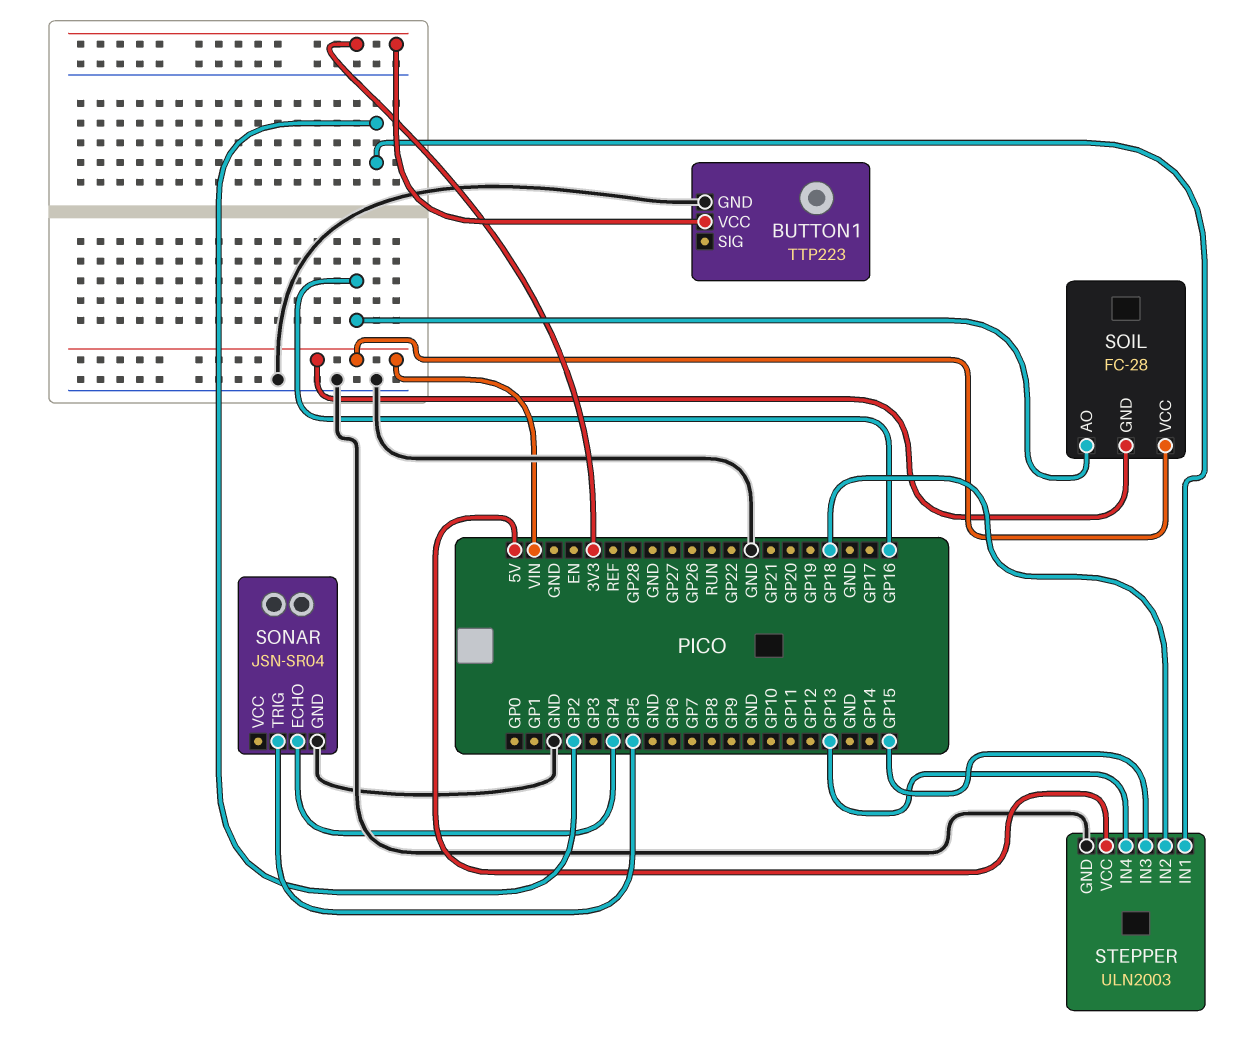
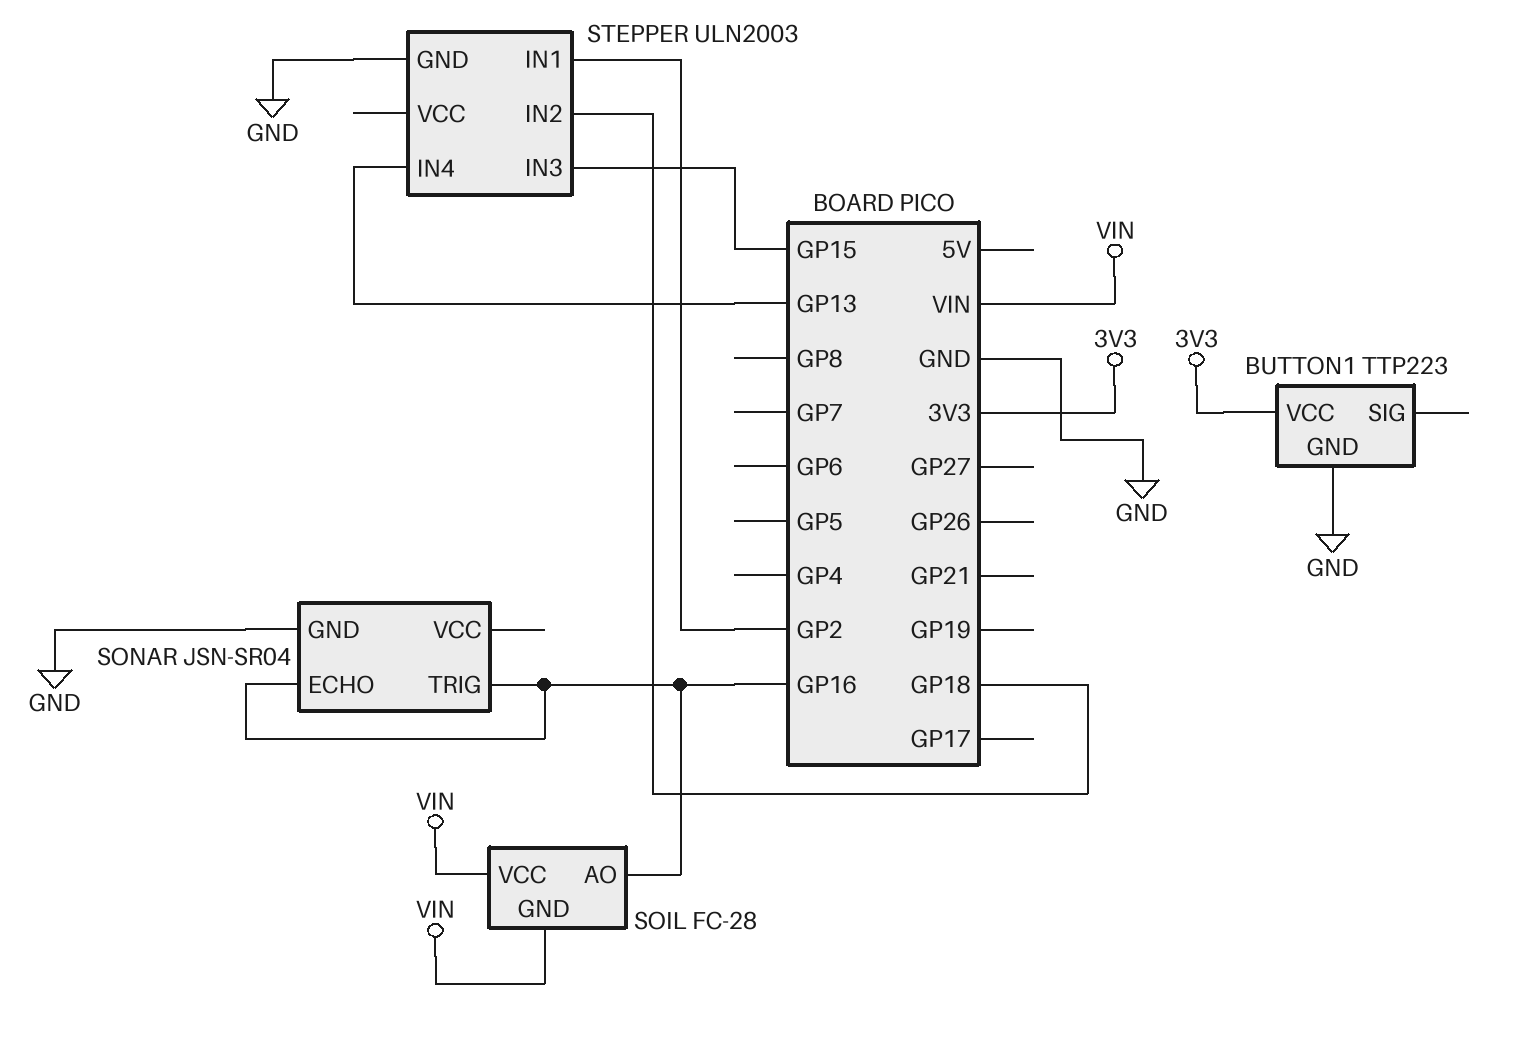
SONAR pin ECHO: GP4 -> GP16
SONAR pin TRIG: GP5 -> GP16
STEPPER pin VCC: 5V -> none

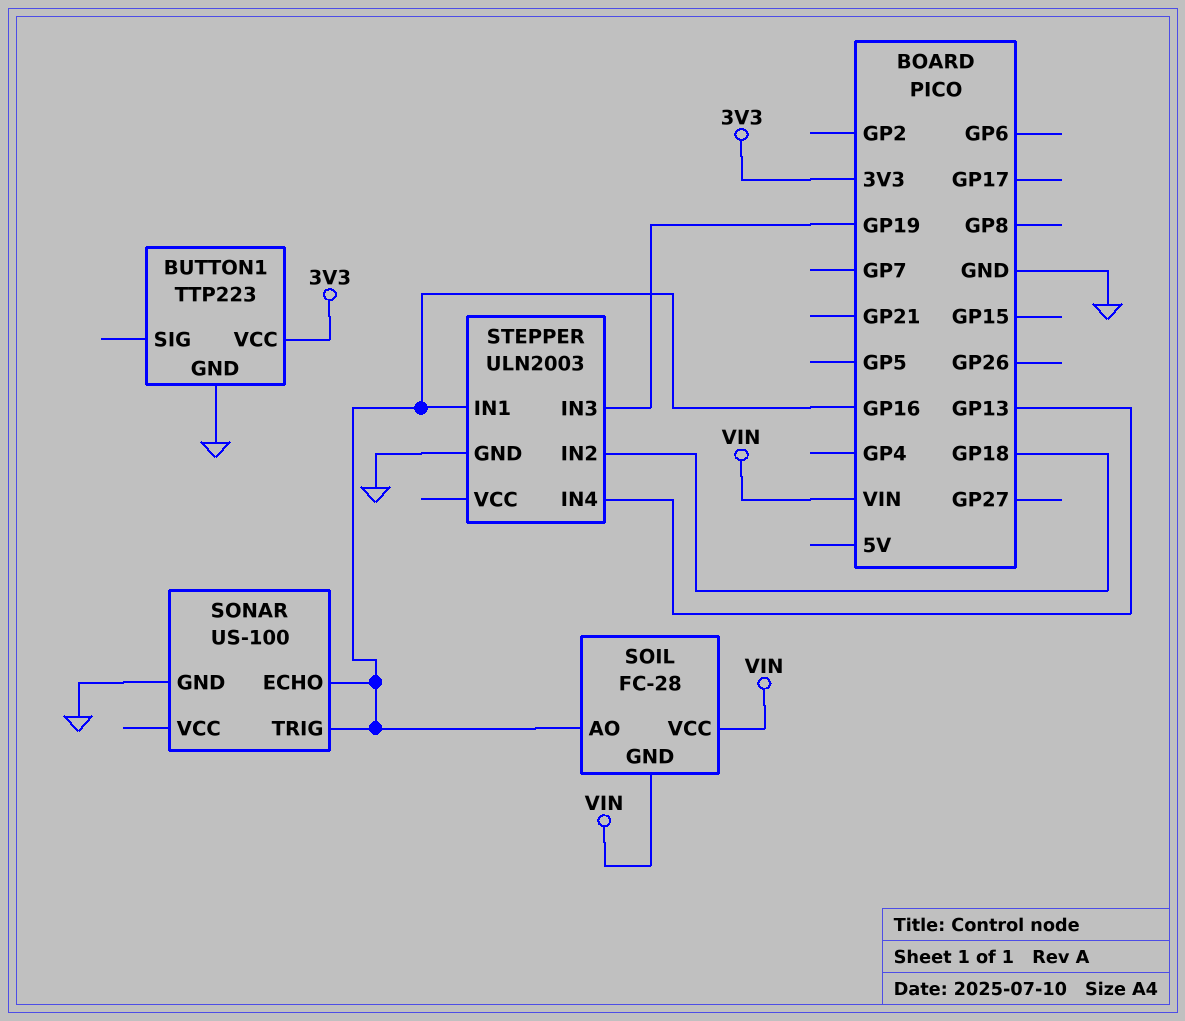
SONAR: JSN-SR04 -> US-100
STEPPER pin IN1: GP2 -> GP16
STEPPER pin IN3: GP15 -> GP19

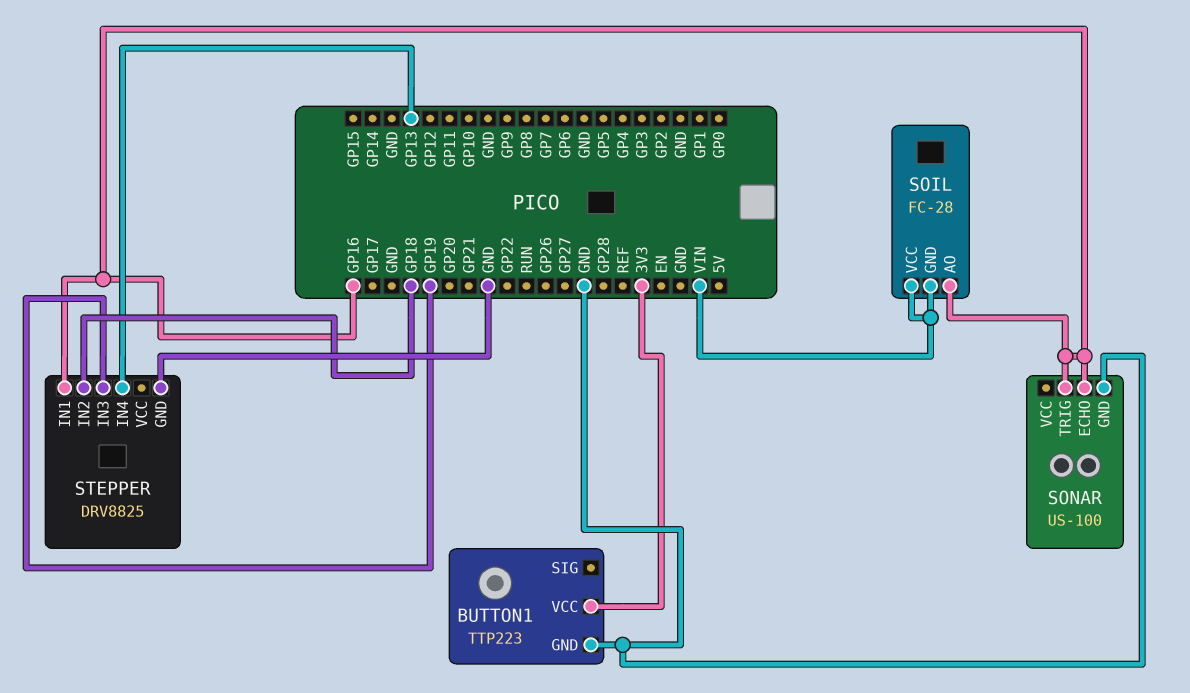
STEPPER: ULN2003 -> DRV8825

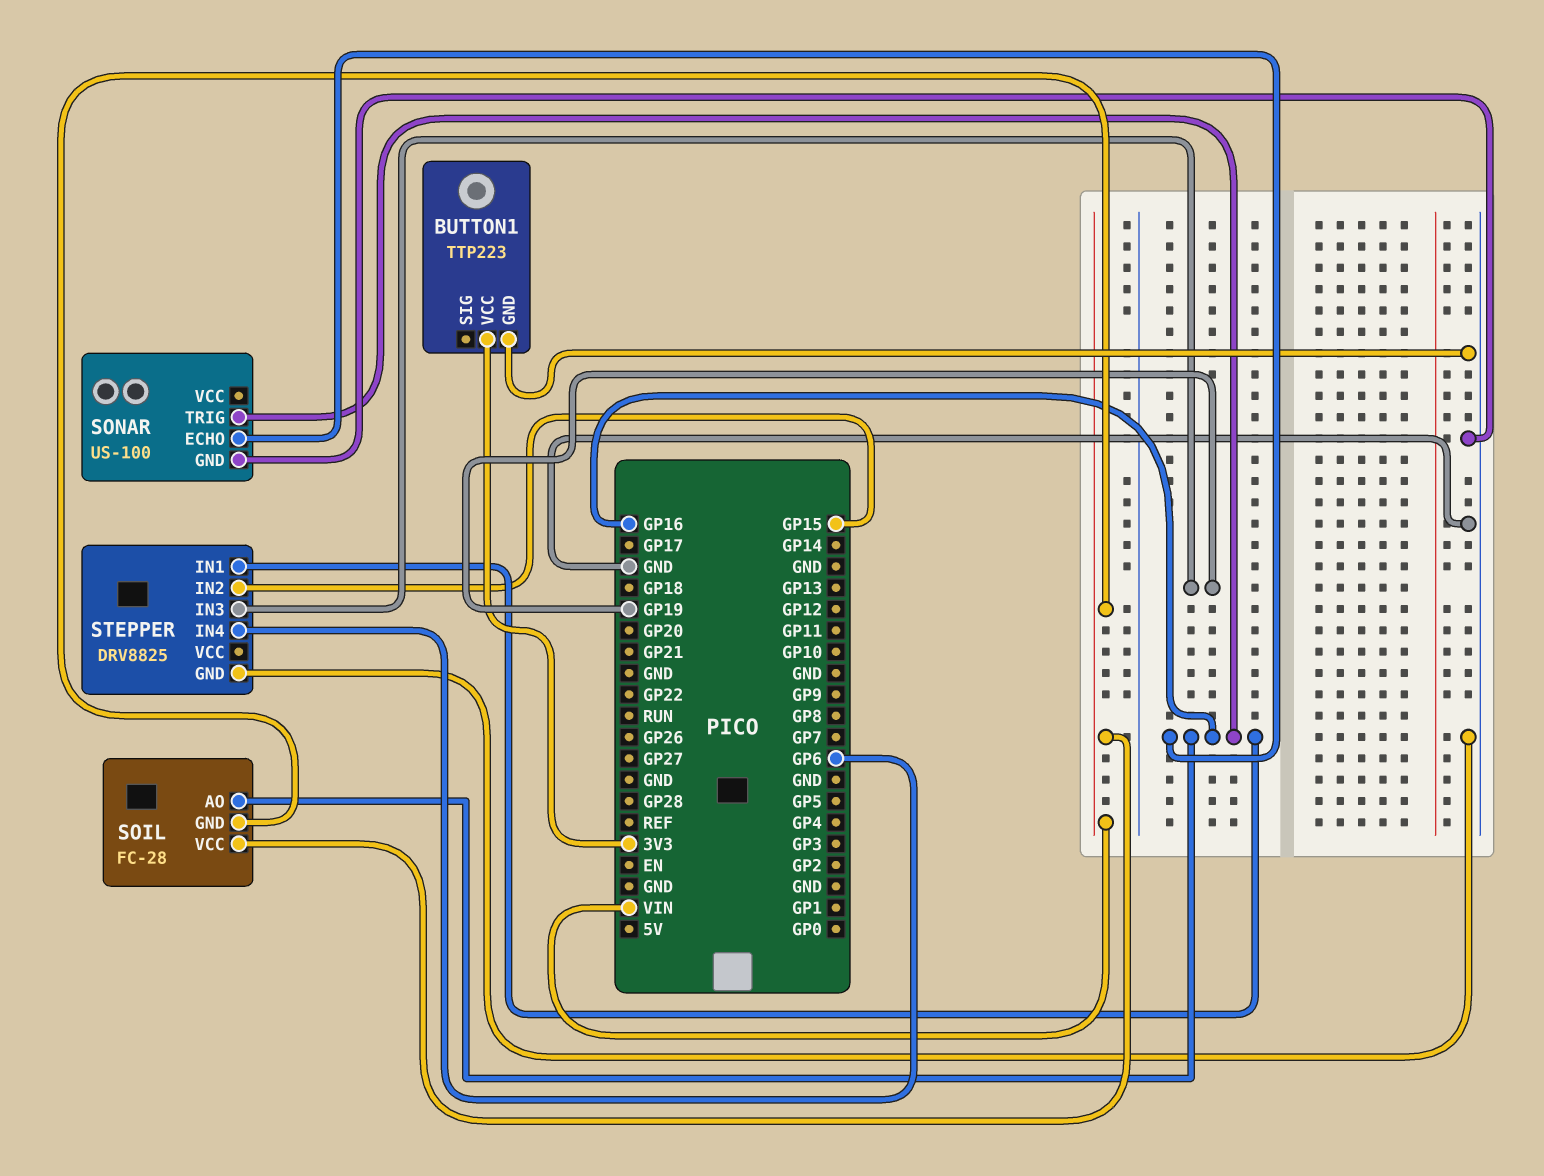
STEPPER pin IN2: GP18 -> GP15
STEPPER pin IN4: GP13 -> GP6

